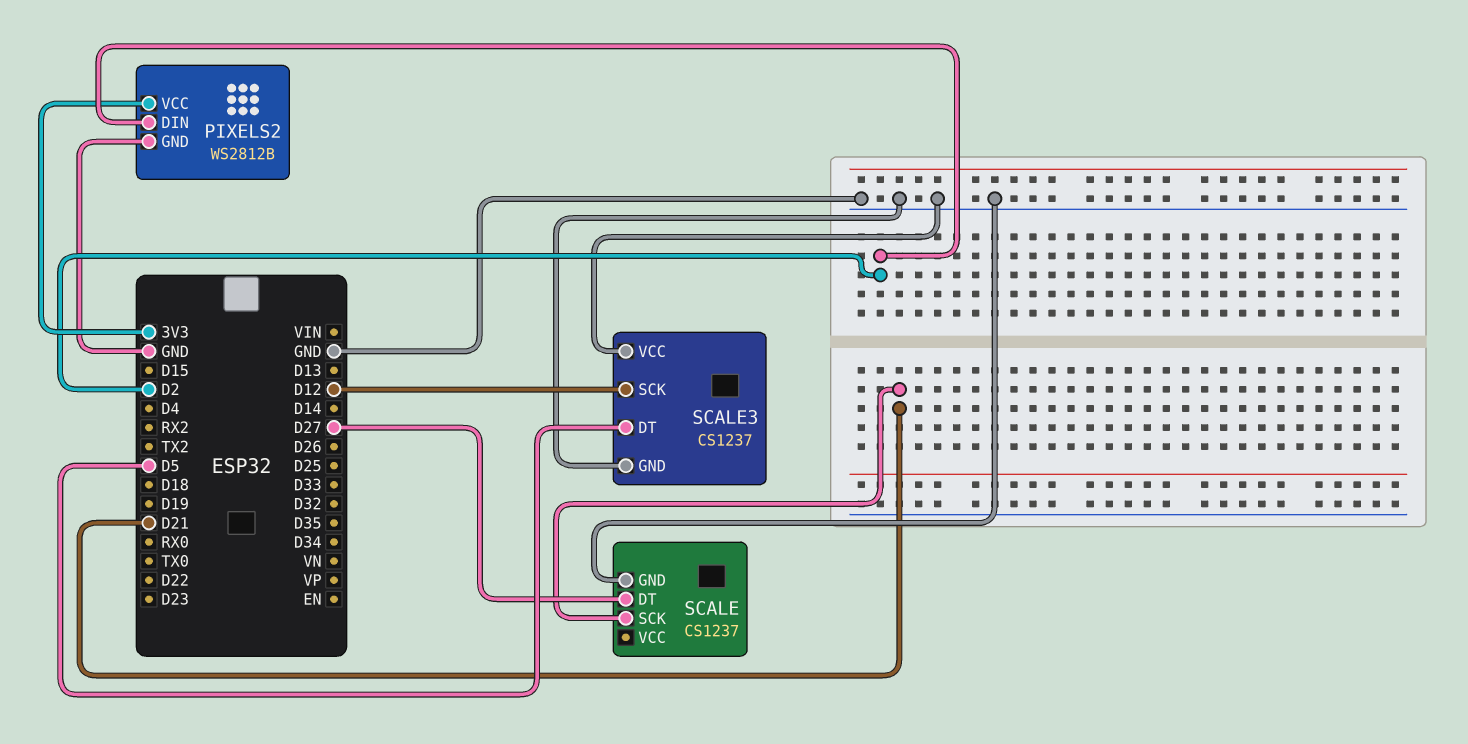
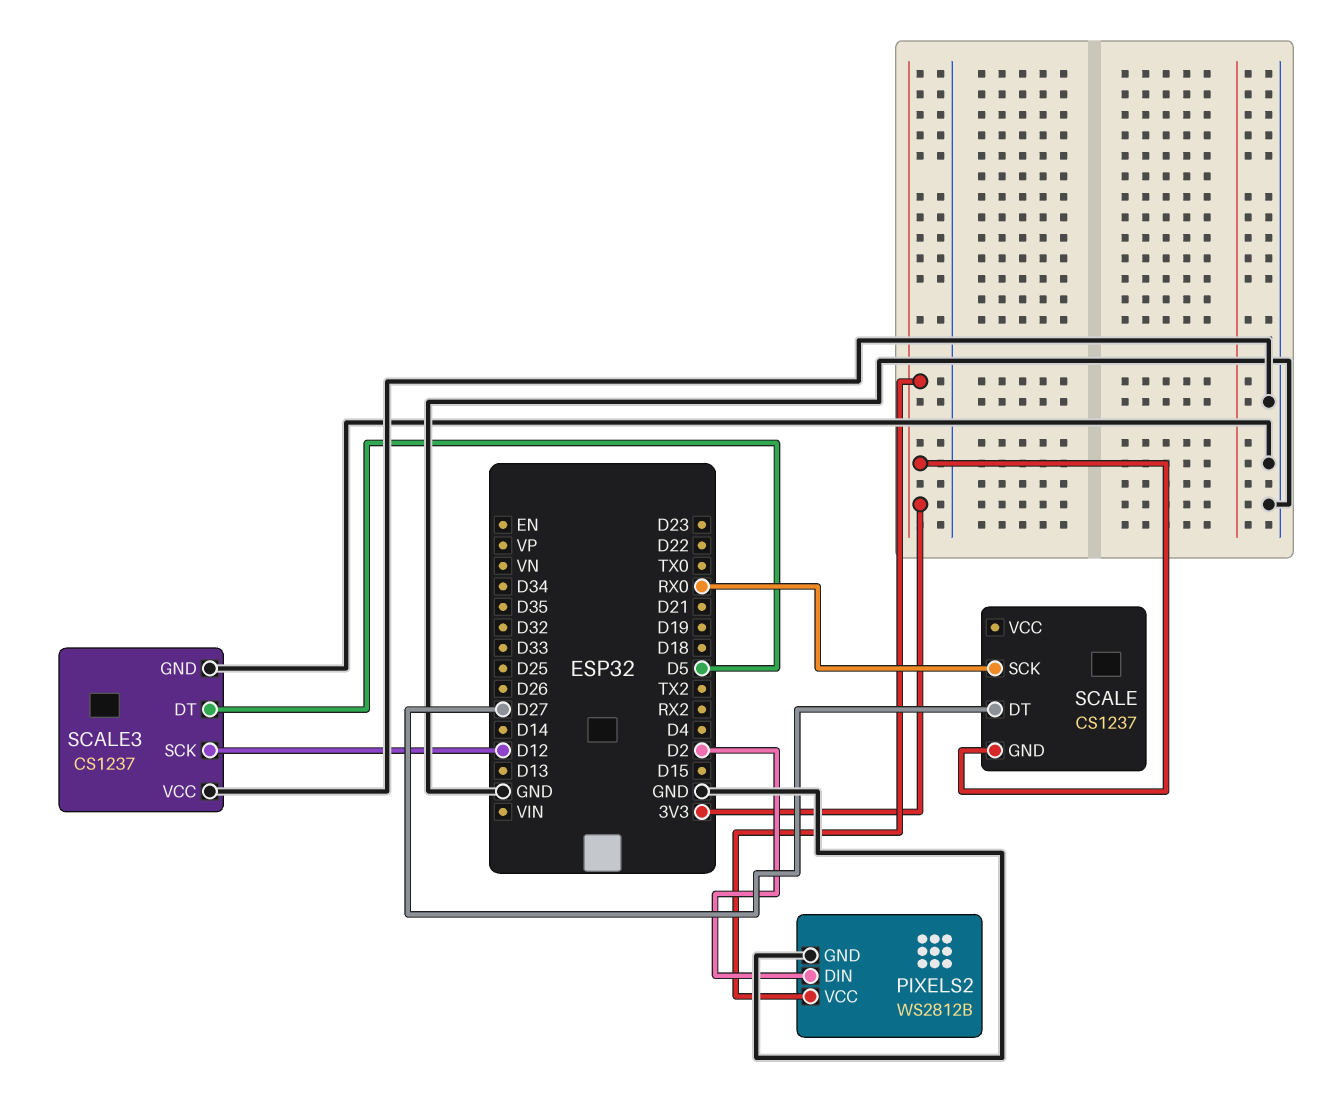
SCALE pin GND: GND -> 3V3
SCALE pin SCK: D21 -> RX0

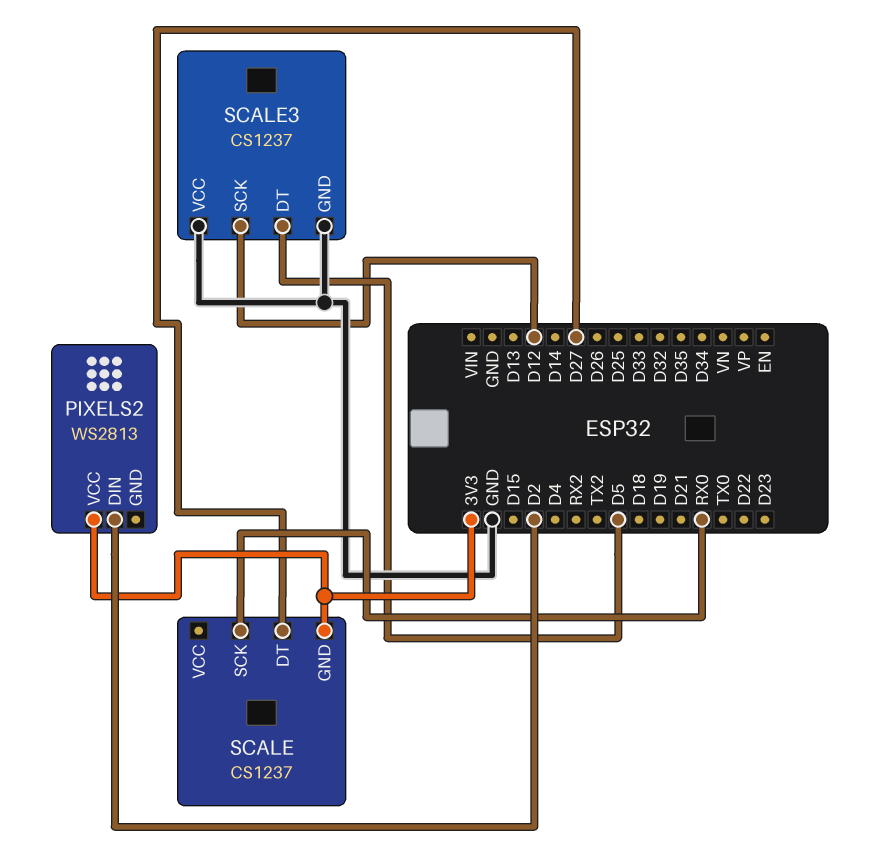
PIXELS2: WS2812B -> WS2813
PIXELS2 pin GND: GND -> none

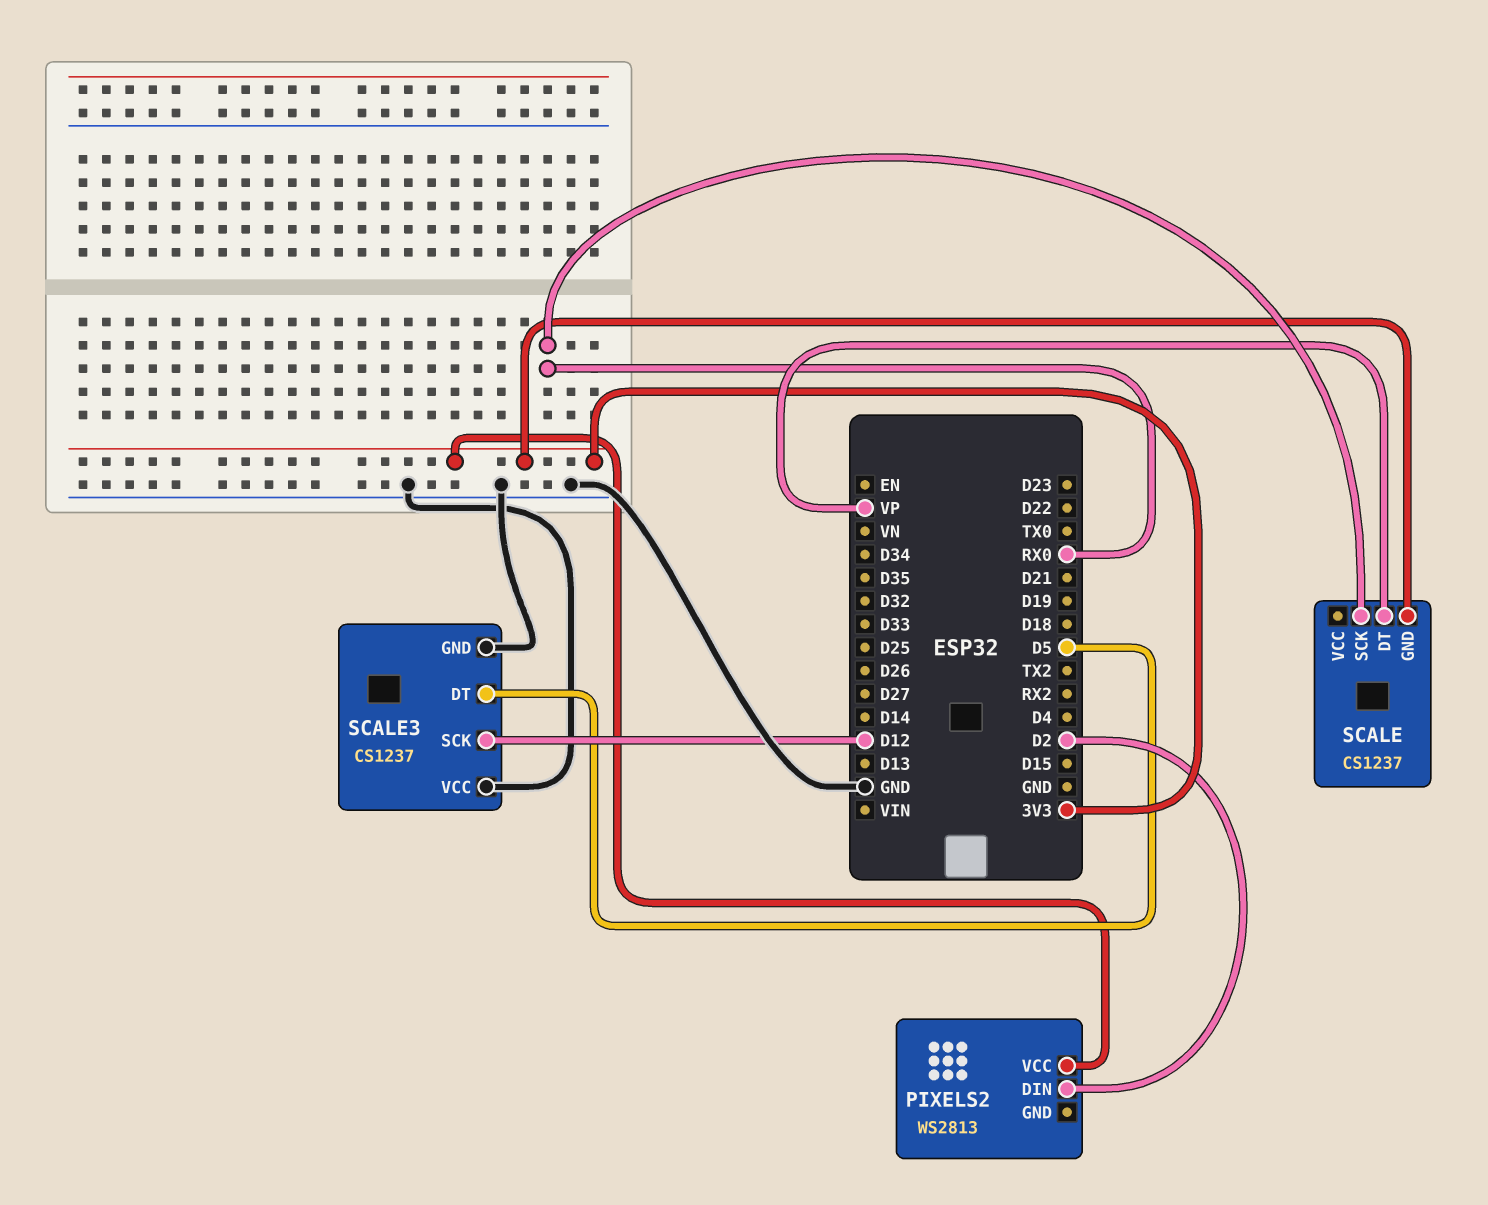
SCALE pin DT: D27 -> VP

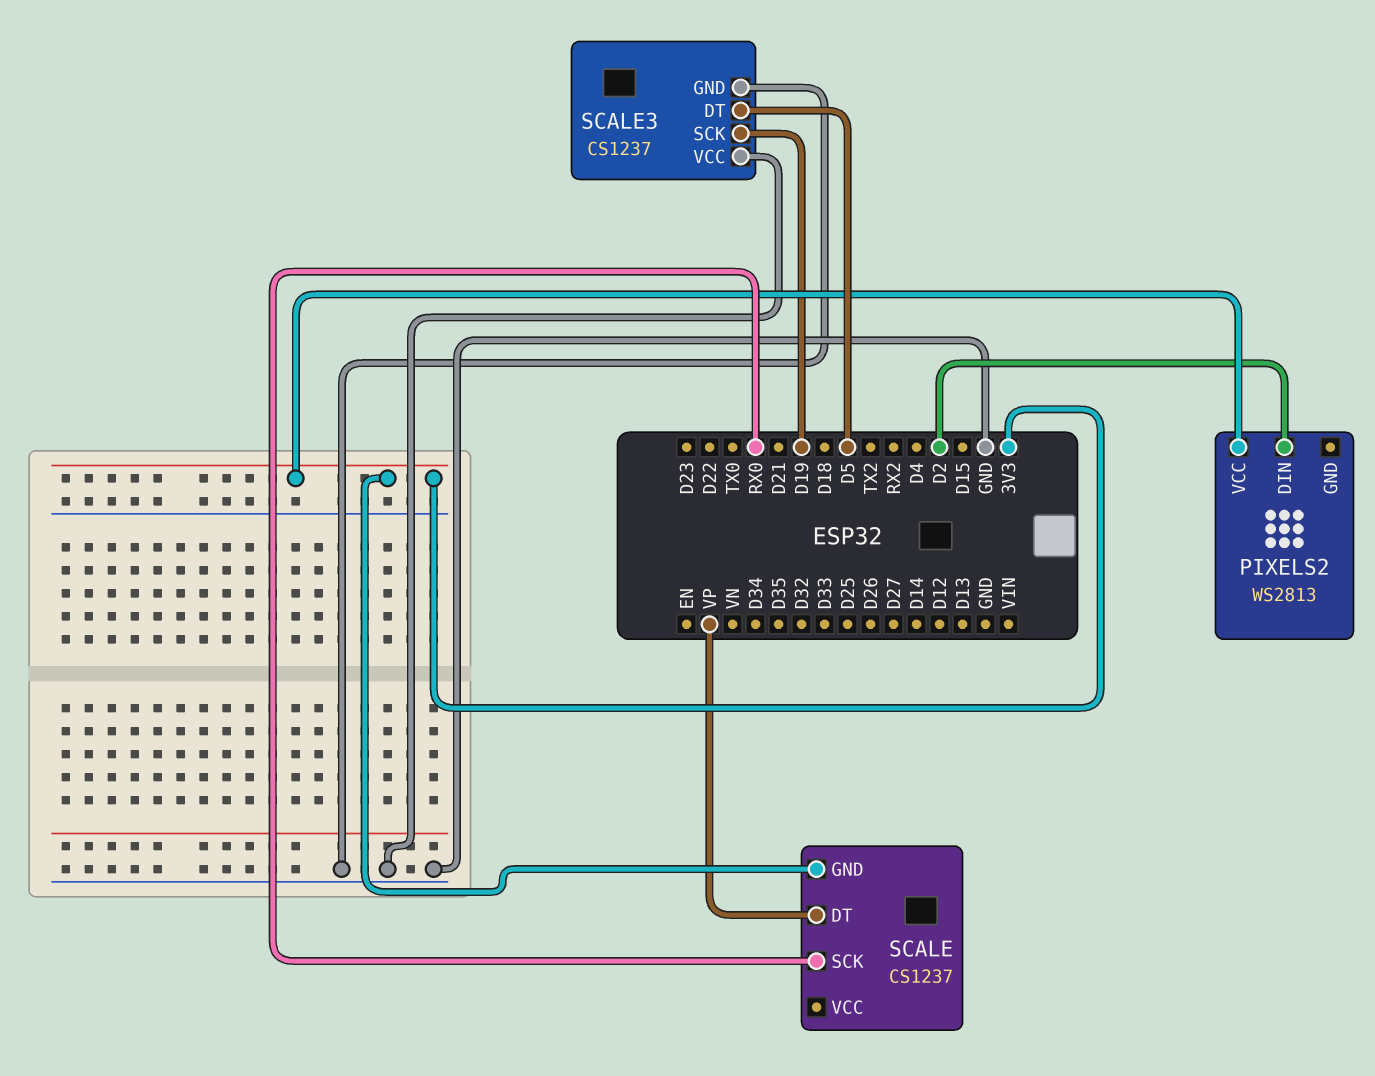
SCALE3 pin SCK: D12 -> D19

